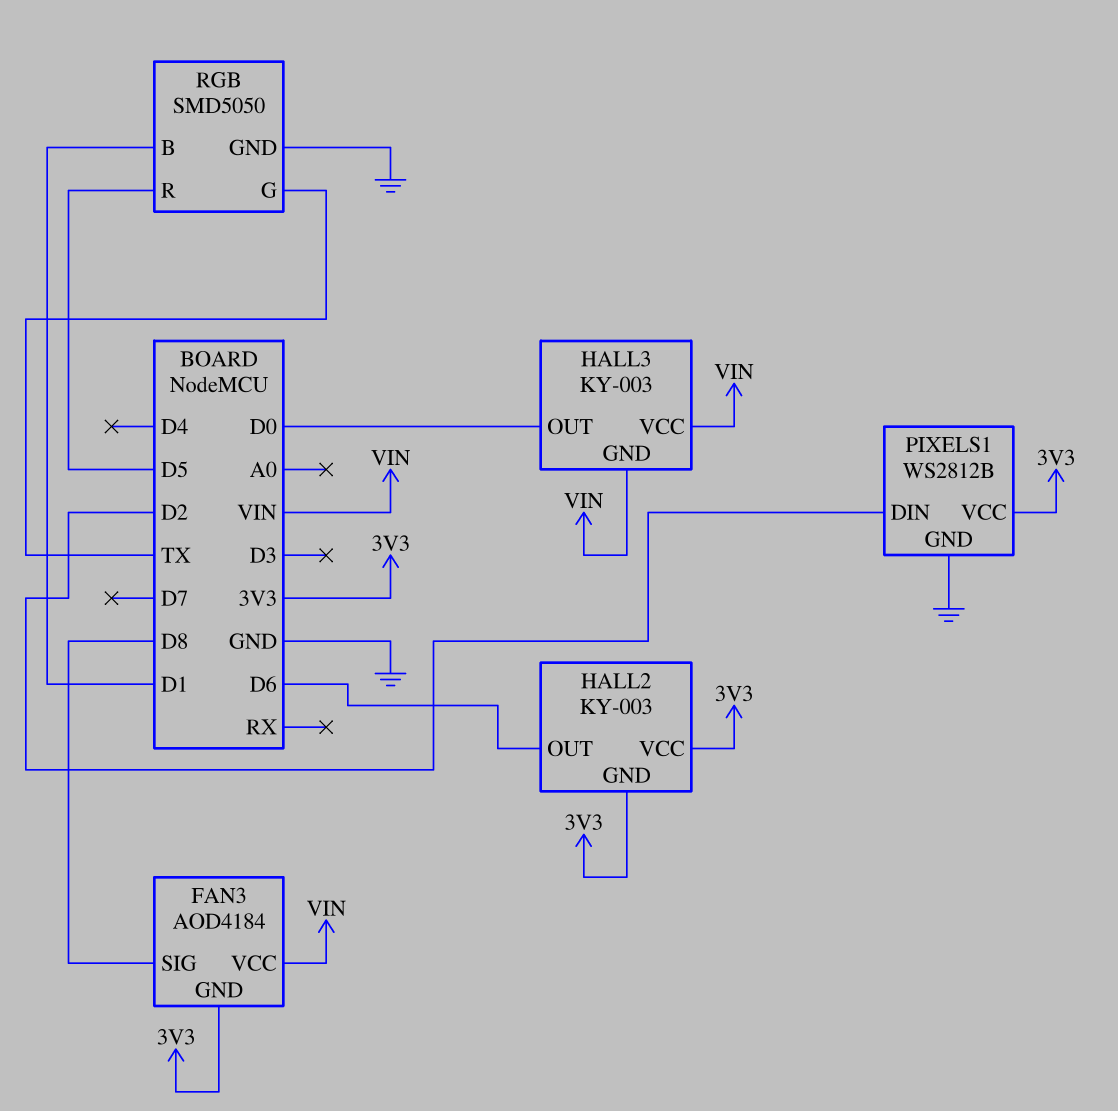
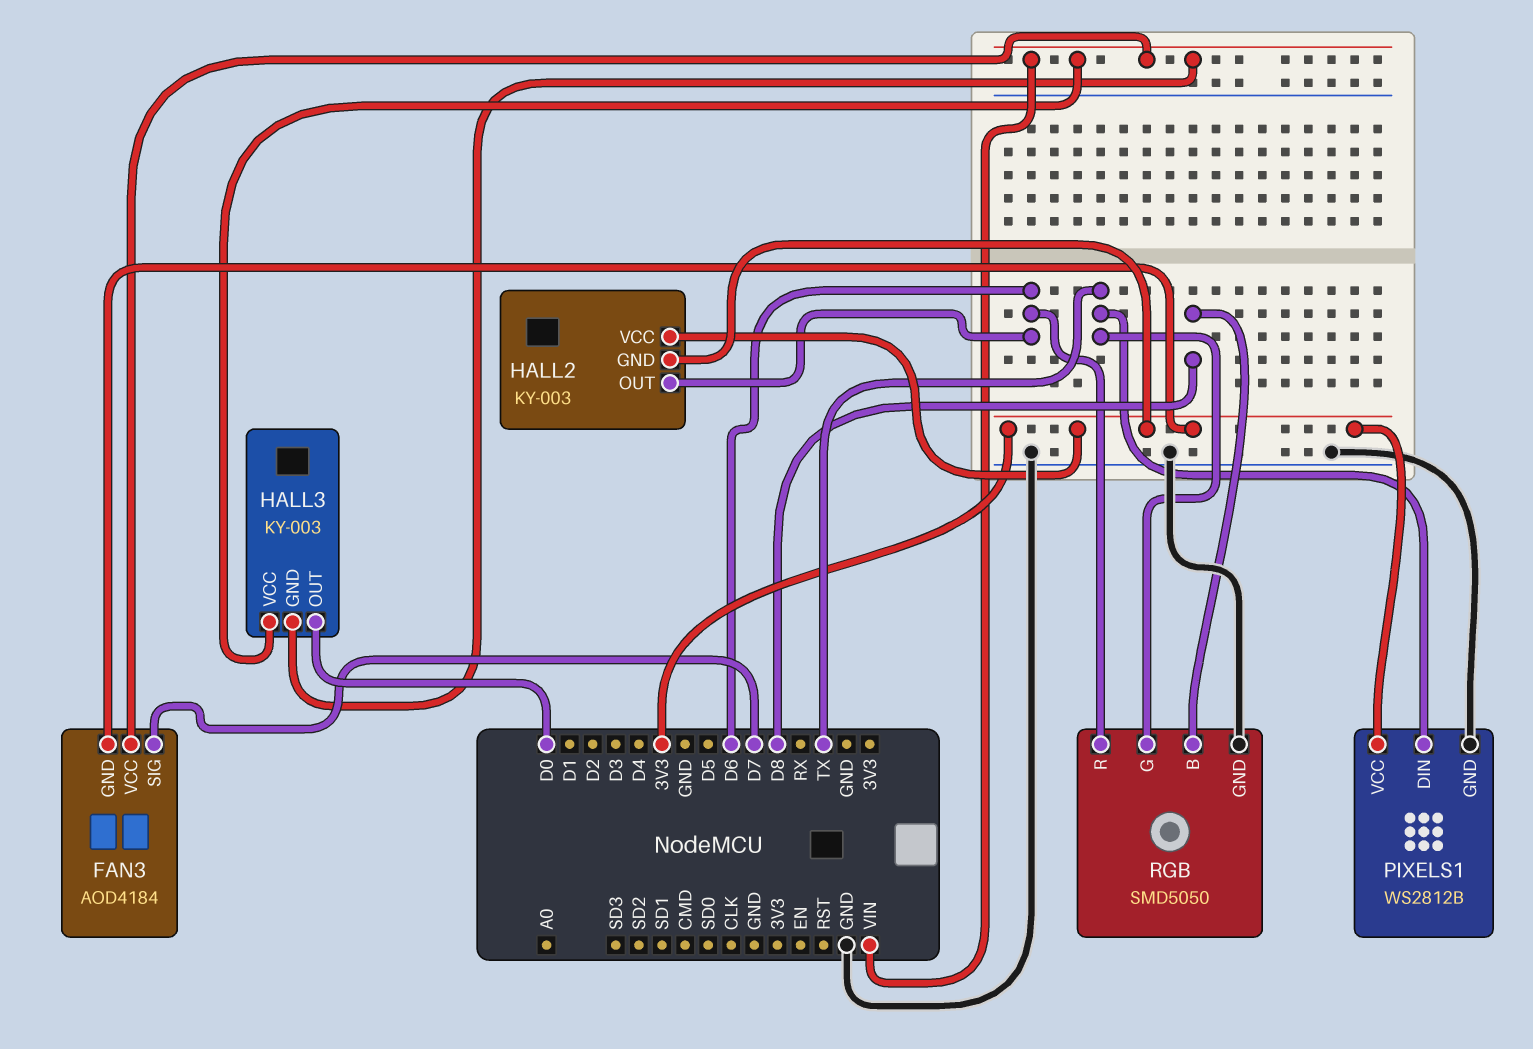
FAN3 pin SIG: D8 -> D7
PIXELS1 pin DIN: D2 -> TX
RGB pin B: D1 -> D8
RGB pin R: D5 -> D6

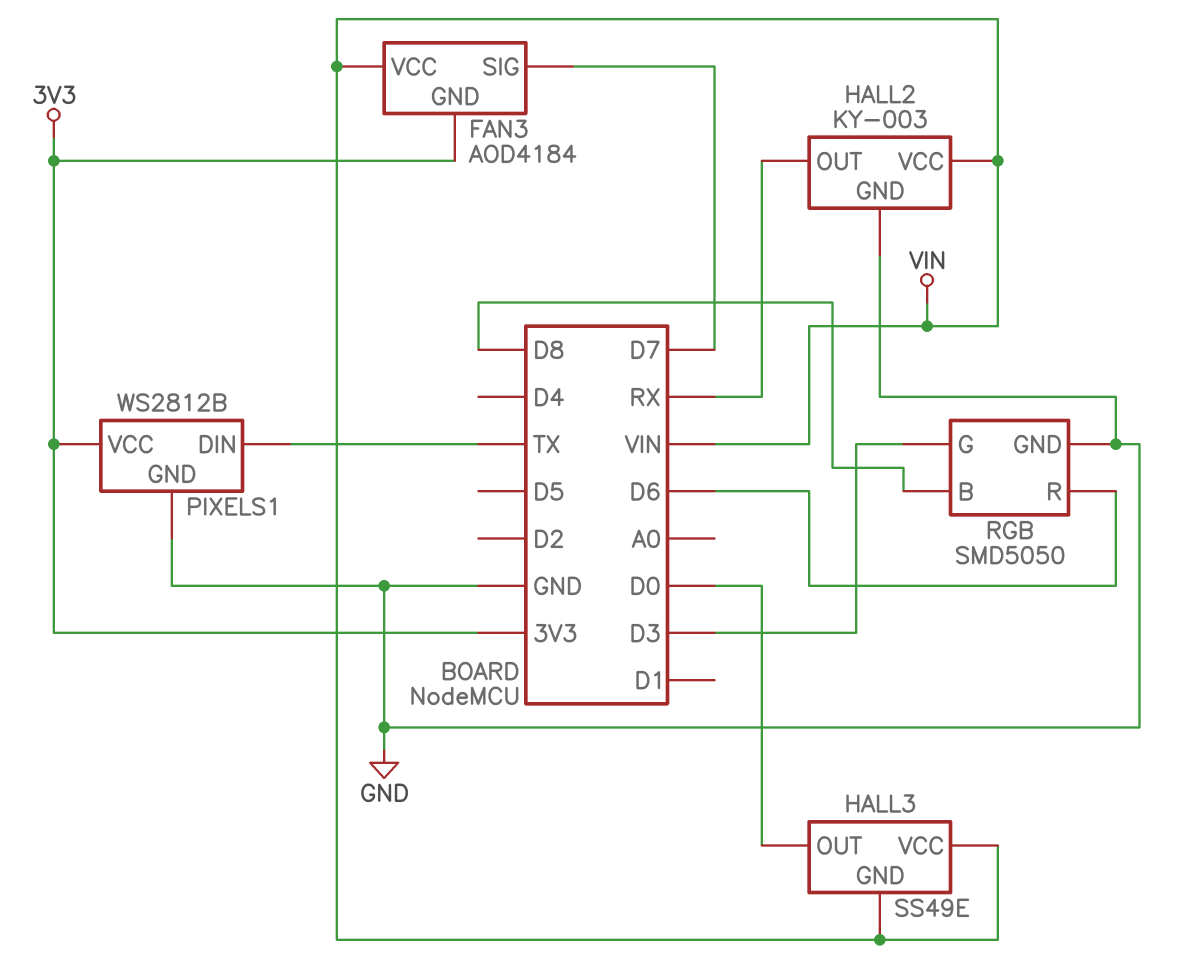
HALL2 pin GND: 3V3 -> GND
HALL2 pin OUT: D6 -> RX
HALL2 pin VCC: 3V3 -> VIN
HALL3: KY-003 -> SS49E
RGB pin G: TX -> D3

